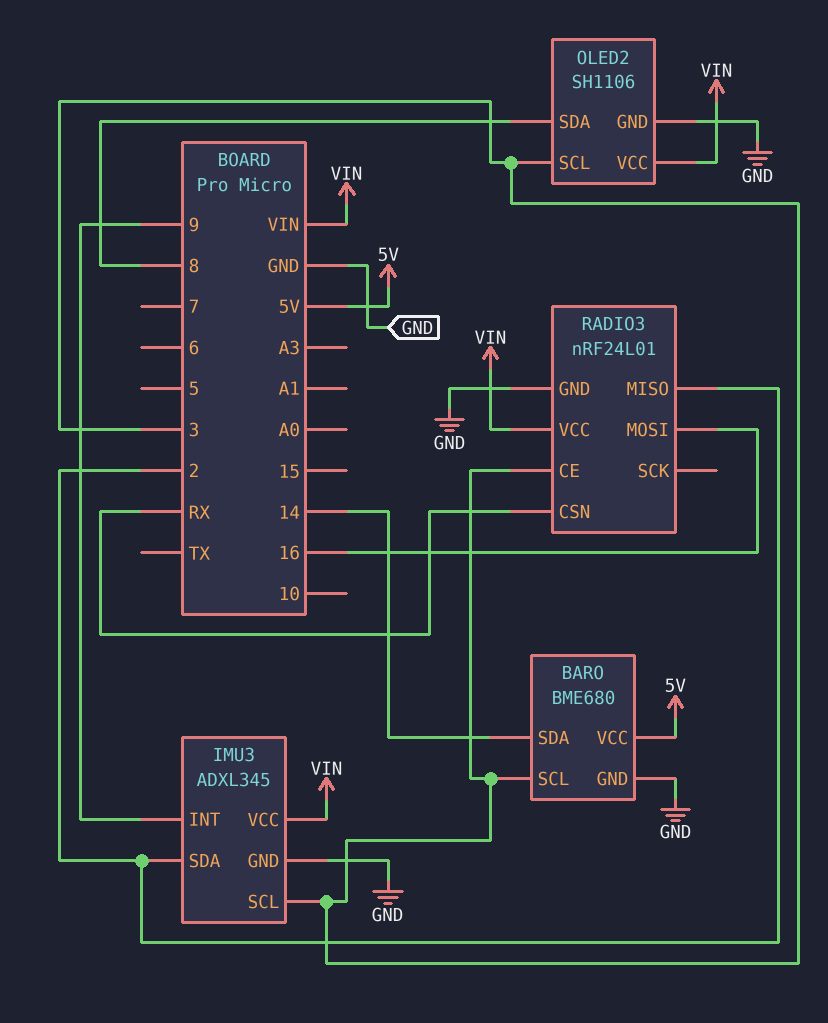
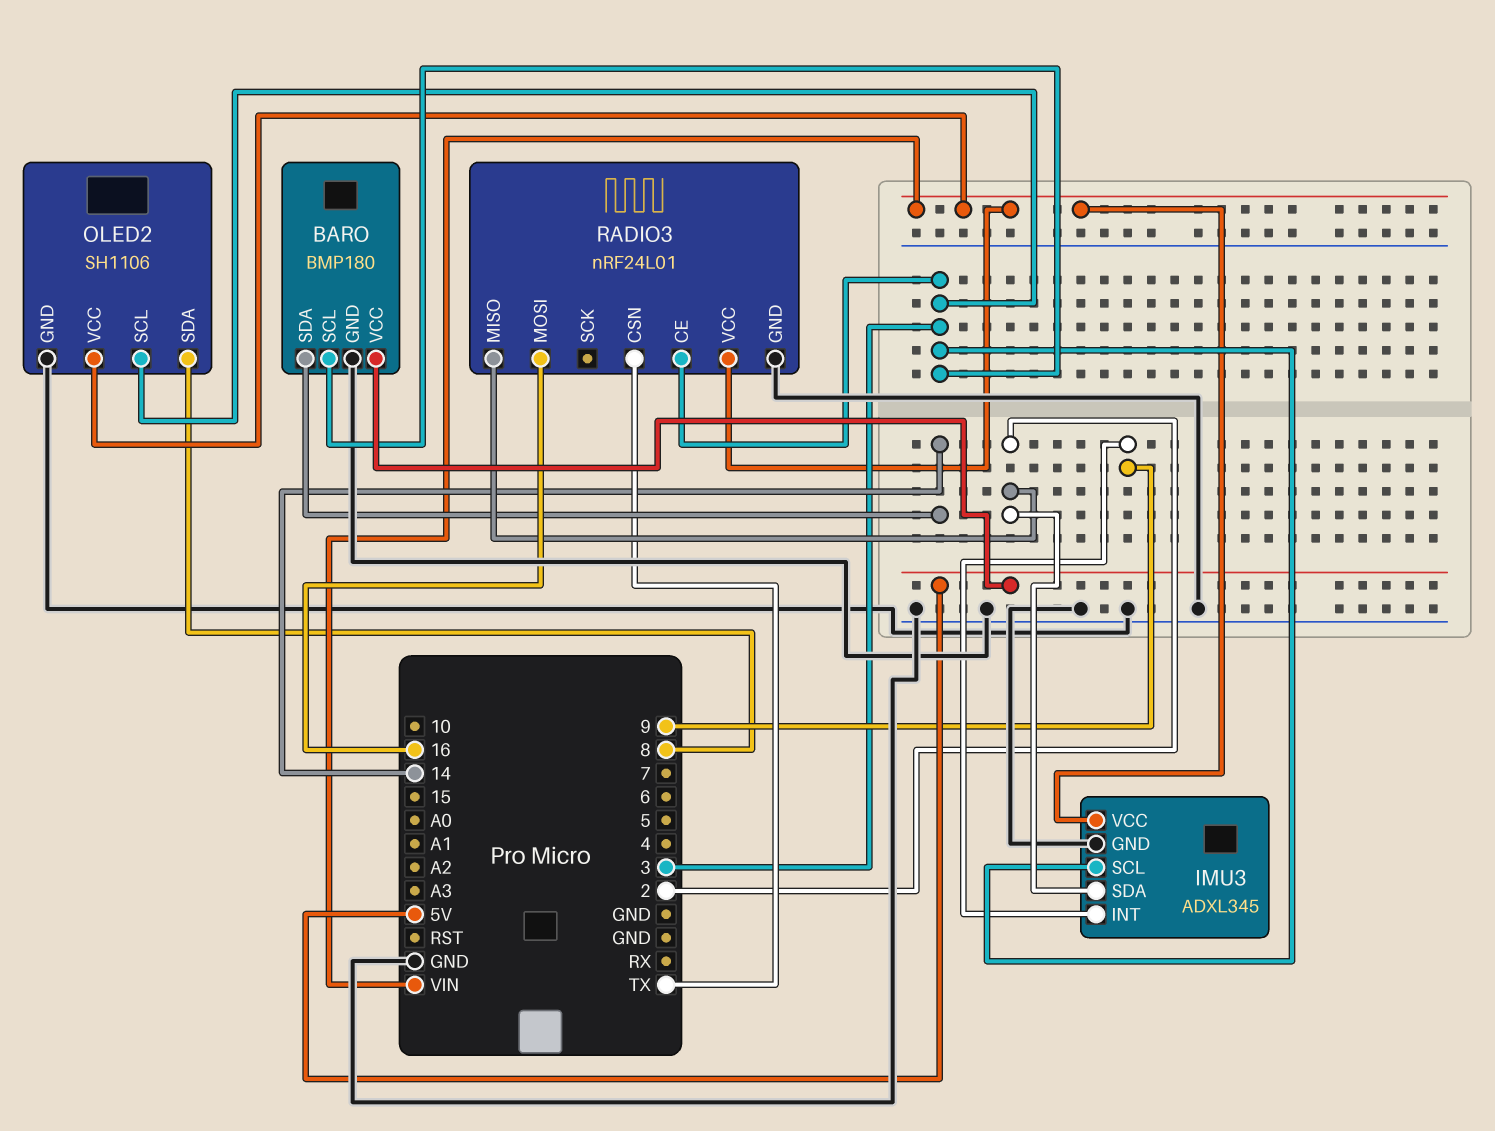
BARO: BME680 -> BMP180
RADIO3 pin CSN: RX -> TX

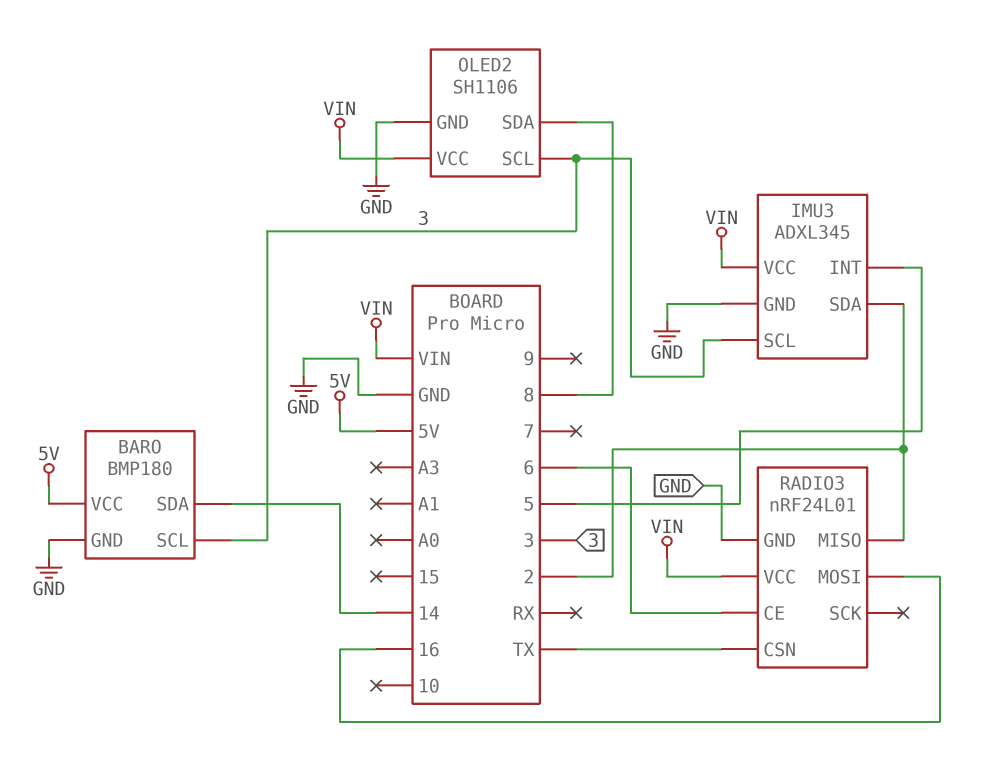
IMU3 pin INT: 9 -> 5
RADIO3 pin CE: 3 -> 6

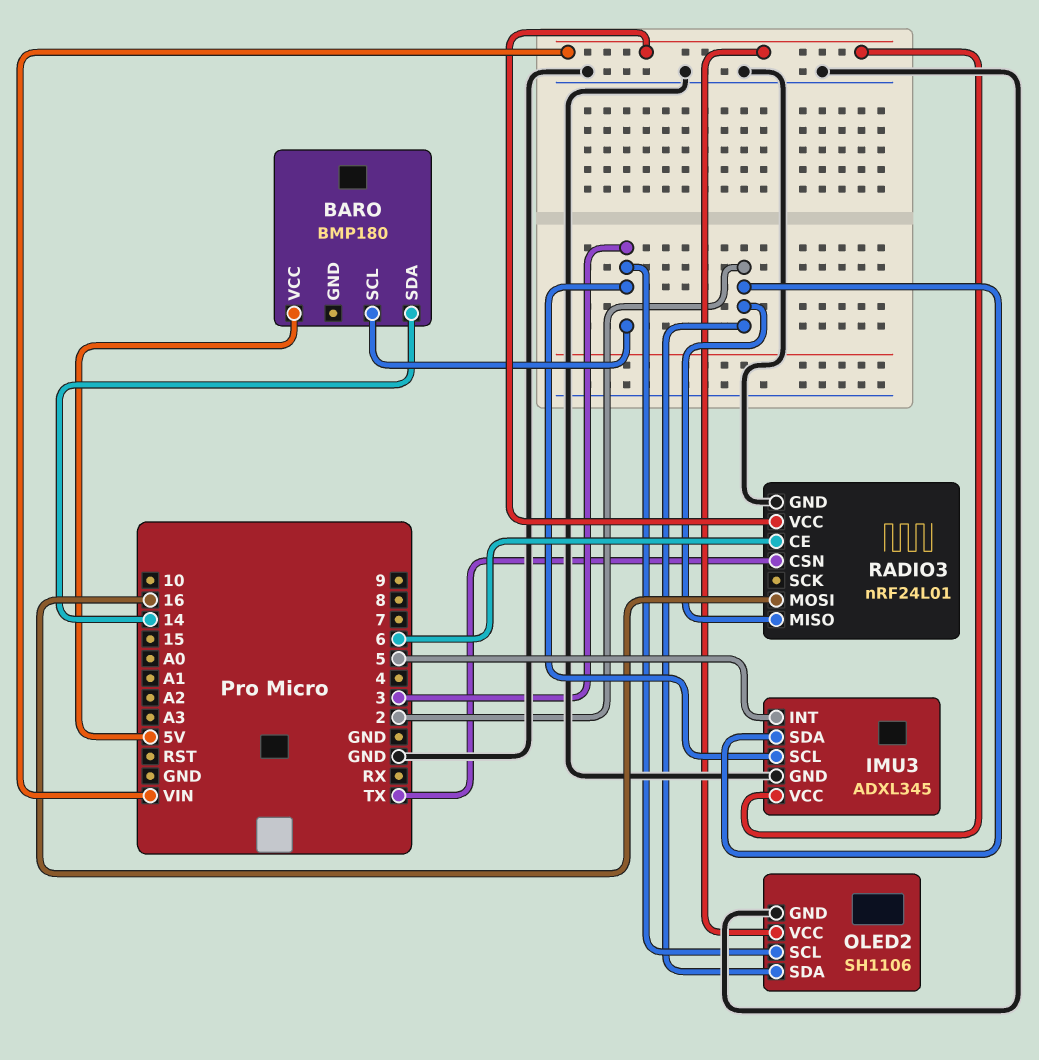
BARO pin GND: GND -> none
OLED2 pin SDA: 8 -> 2

